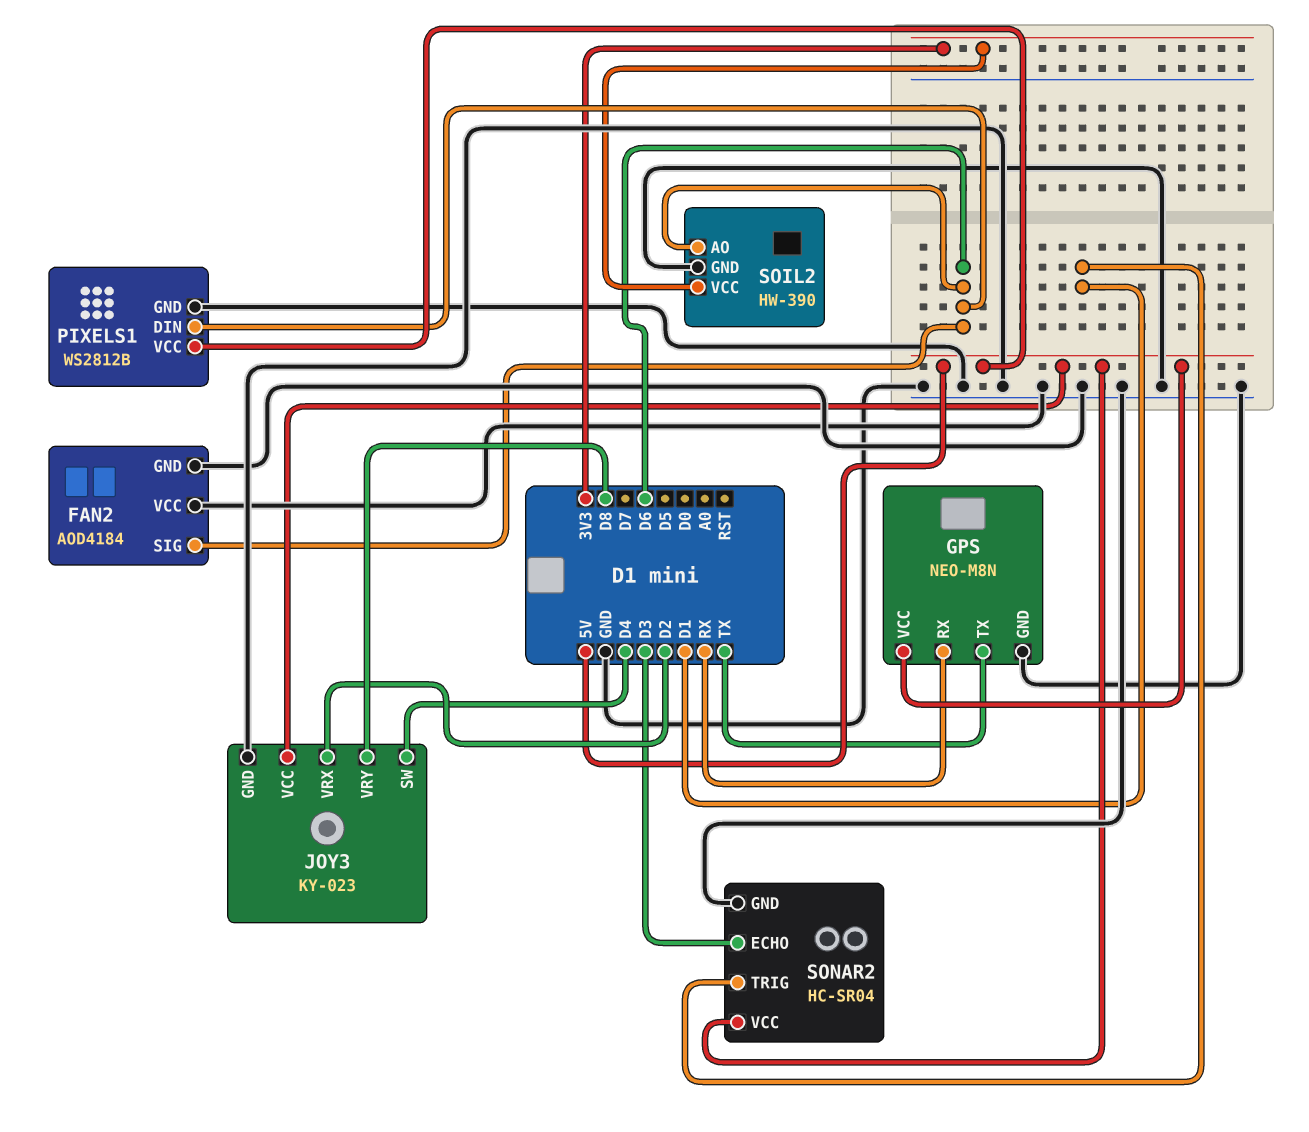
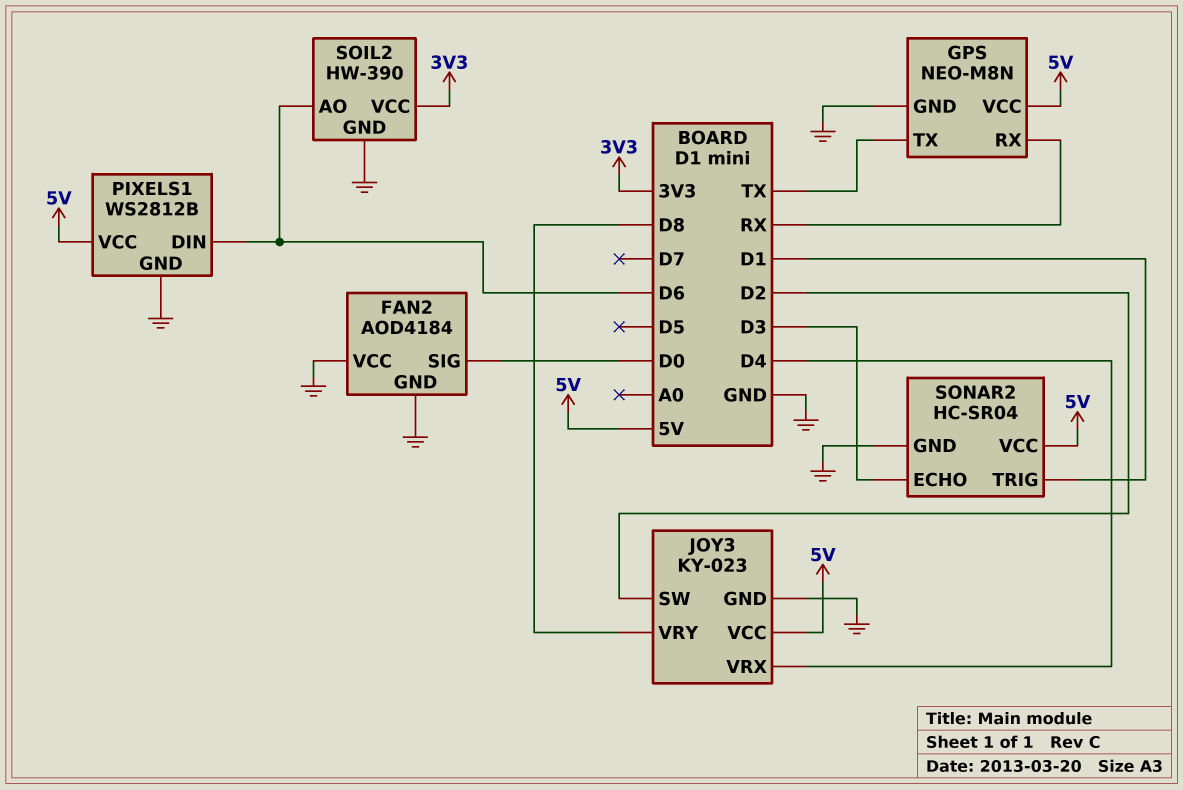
FAN2 pin SIG: D6 -> D0
JOY3 pin SW: D4 -> D2
JOY3 pin VRX: D2 -> D4

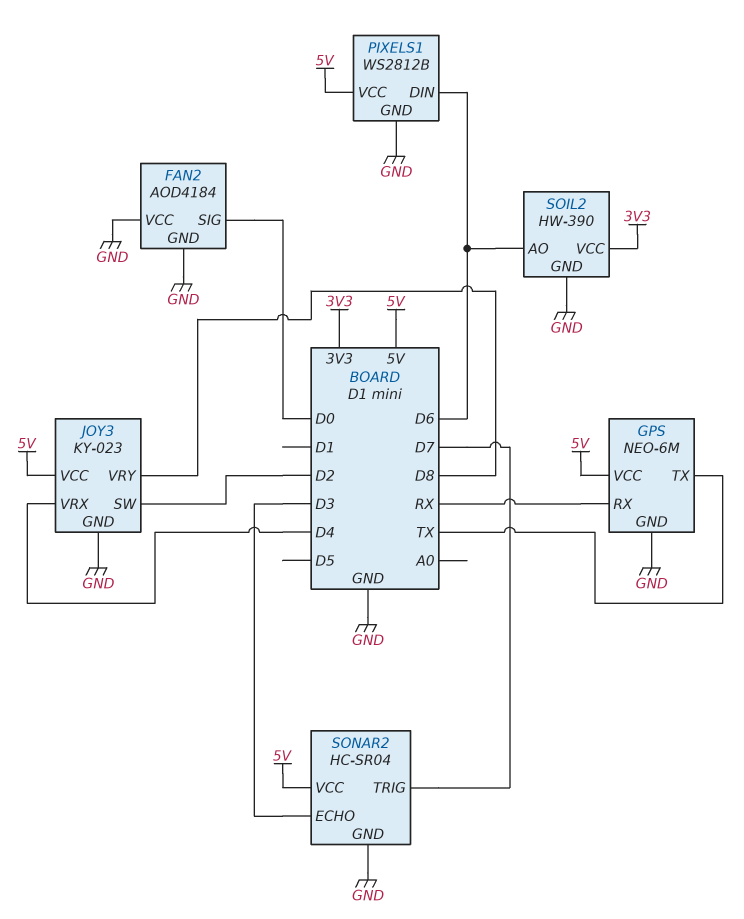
GPS: NEO-M8N -> NEO-6M
SONAR2 pin TRIG: D1 -> D7

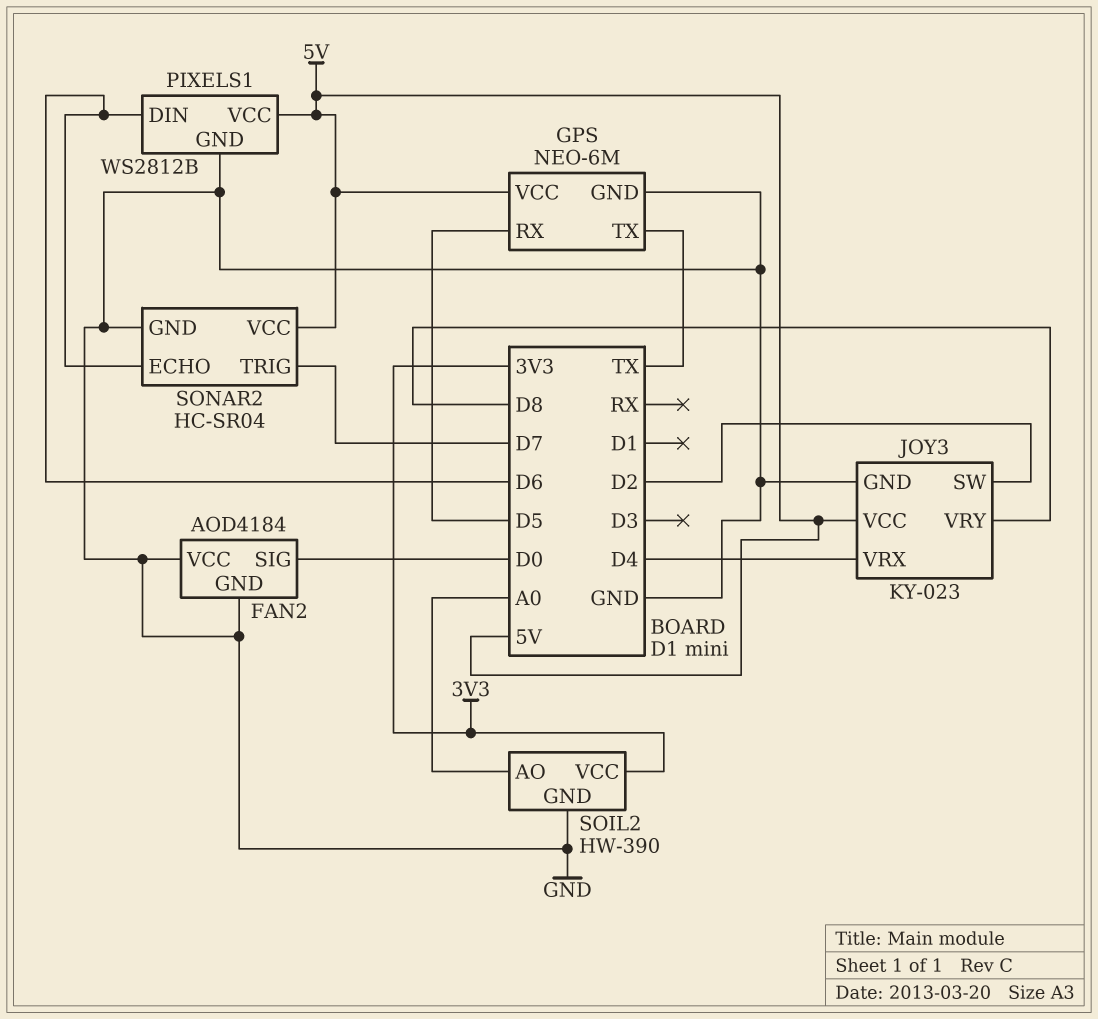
GPS pin RX: RX -> D5
SOIL2 pin AO: D6 -> A0
SONAR2 pin ECHO: D3 -> D6

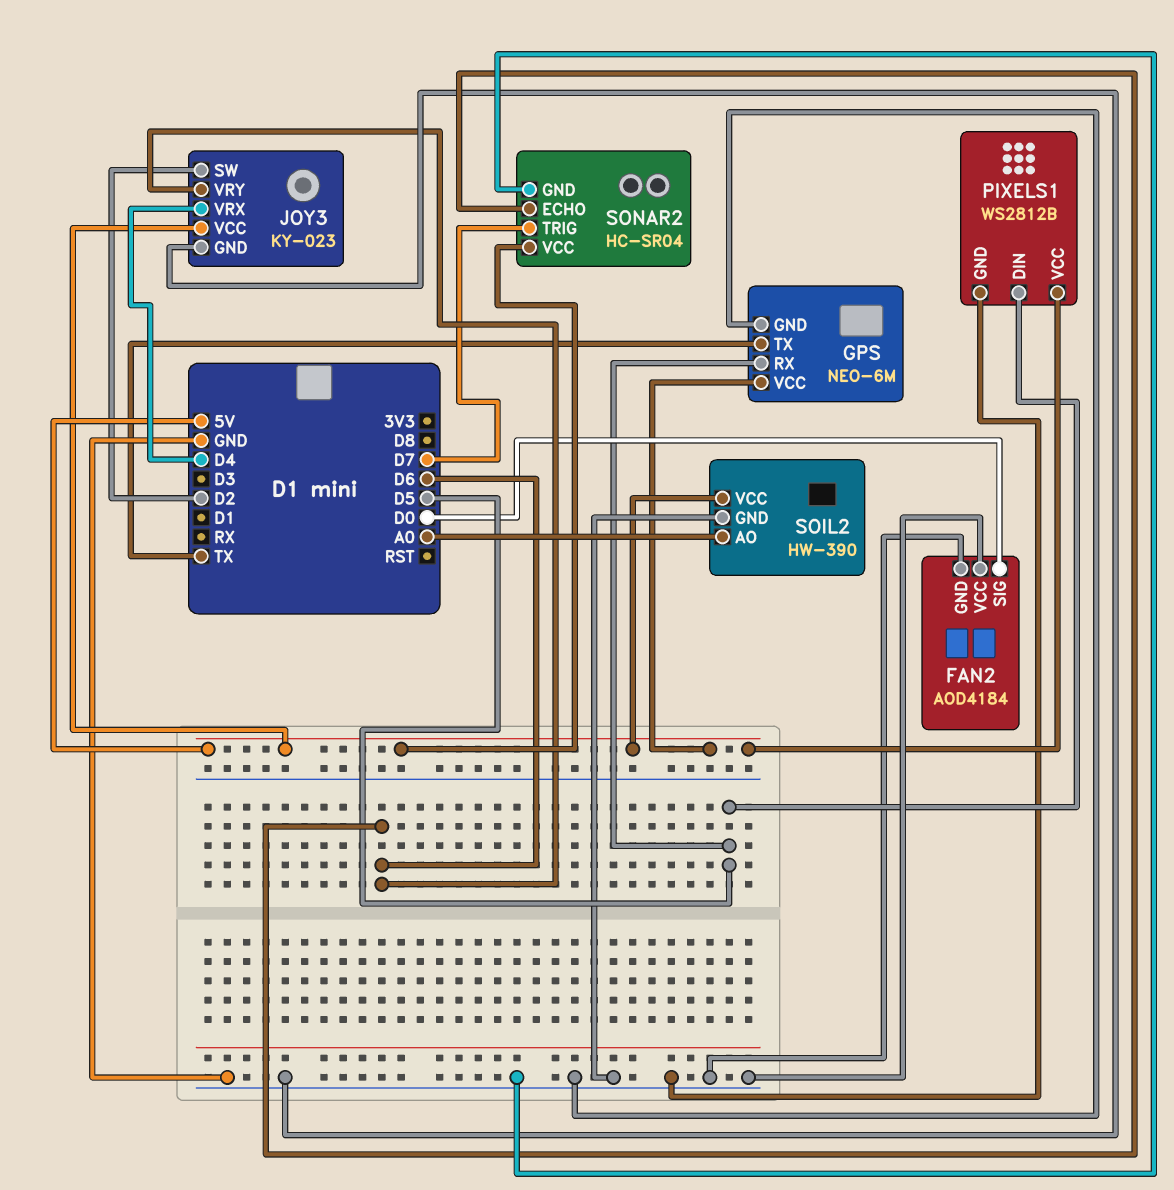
JOY3 pin VRY: D8 -> D6
PIXELS1 pin DIN: D6 -> D5
SOIL2 pin VCC: 3V3 -> 5V

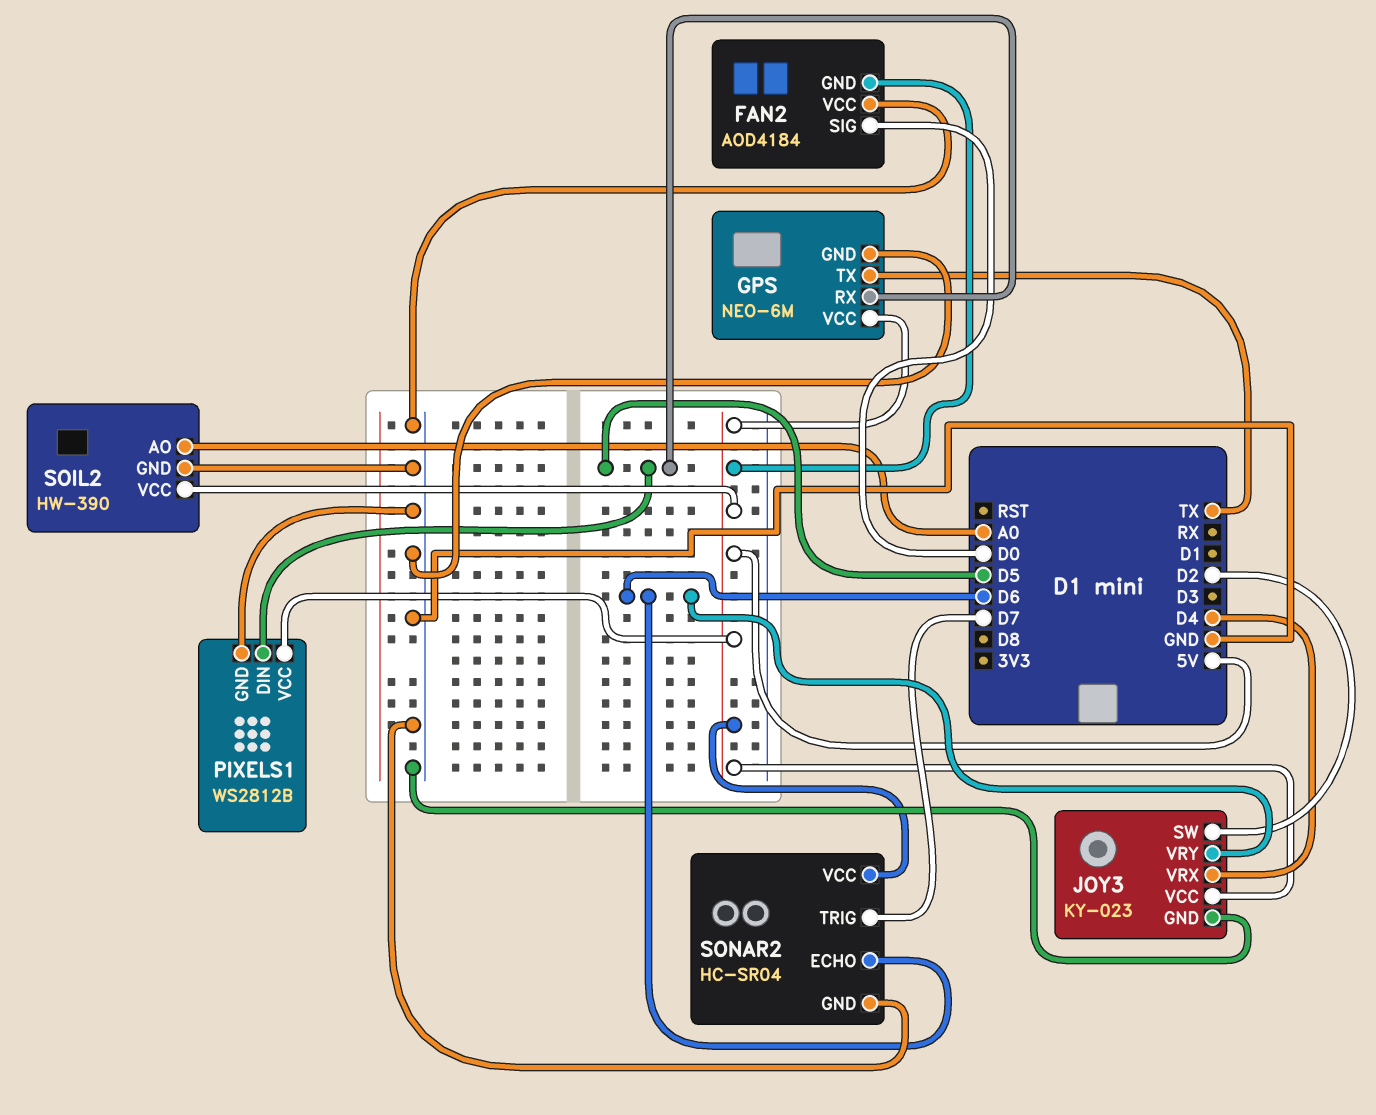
FAN2 pin GND: GND -> 5V

